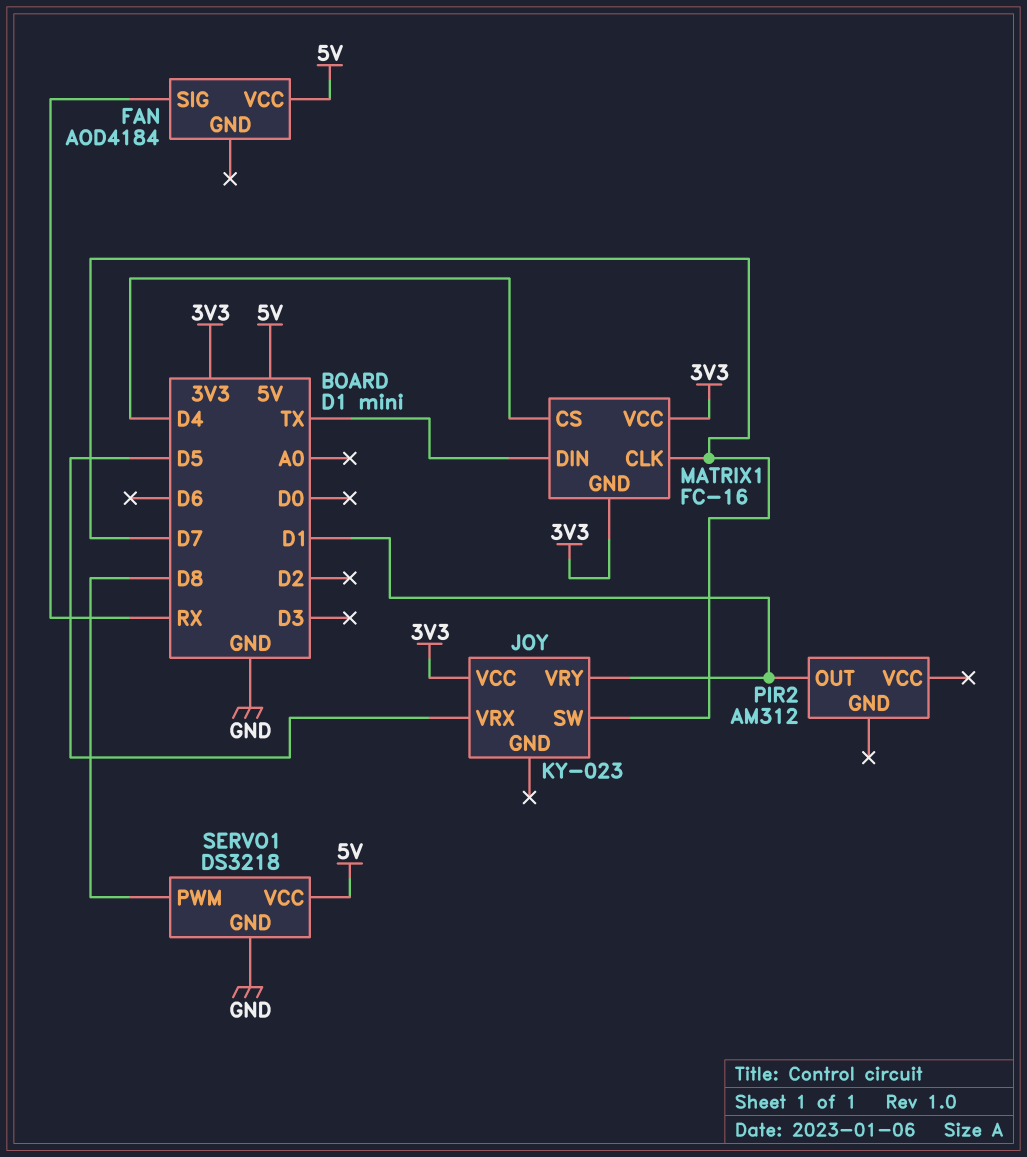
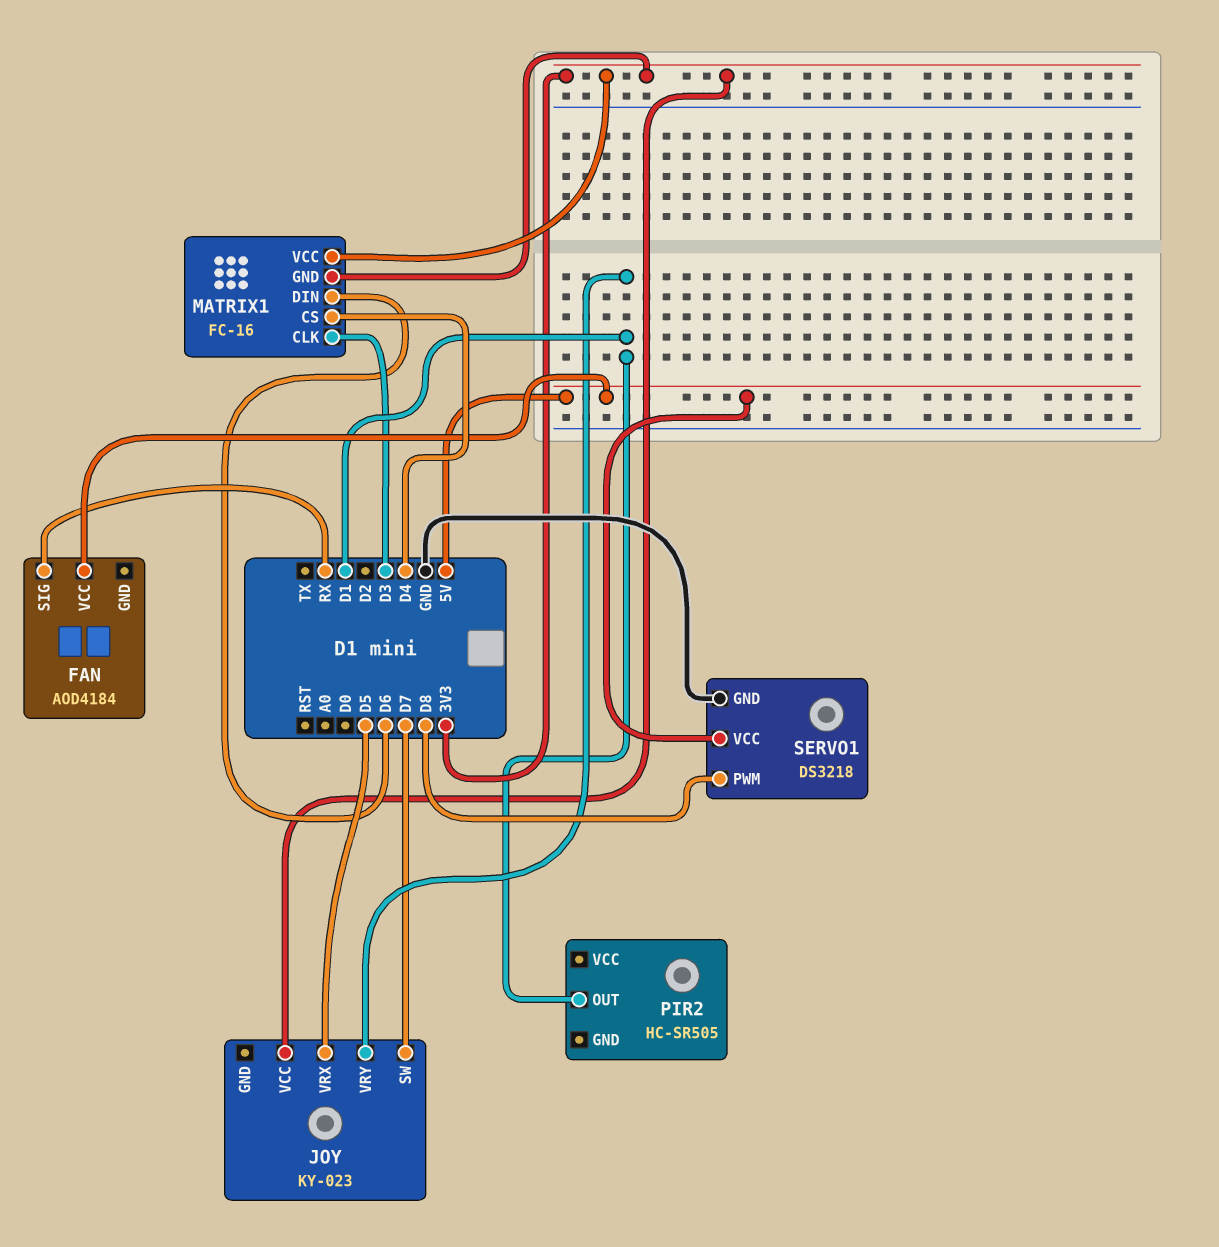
MATRIX1 pin CLK: D7 -> D3
MATRIX1 pin DIN: TX -> D6
PIR2: AM312 -> HC-SR505

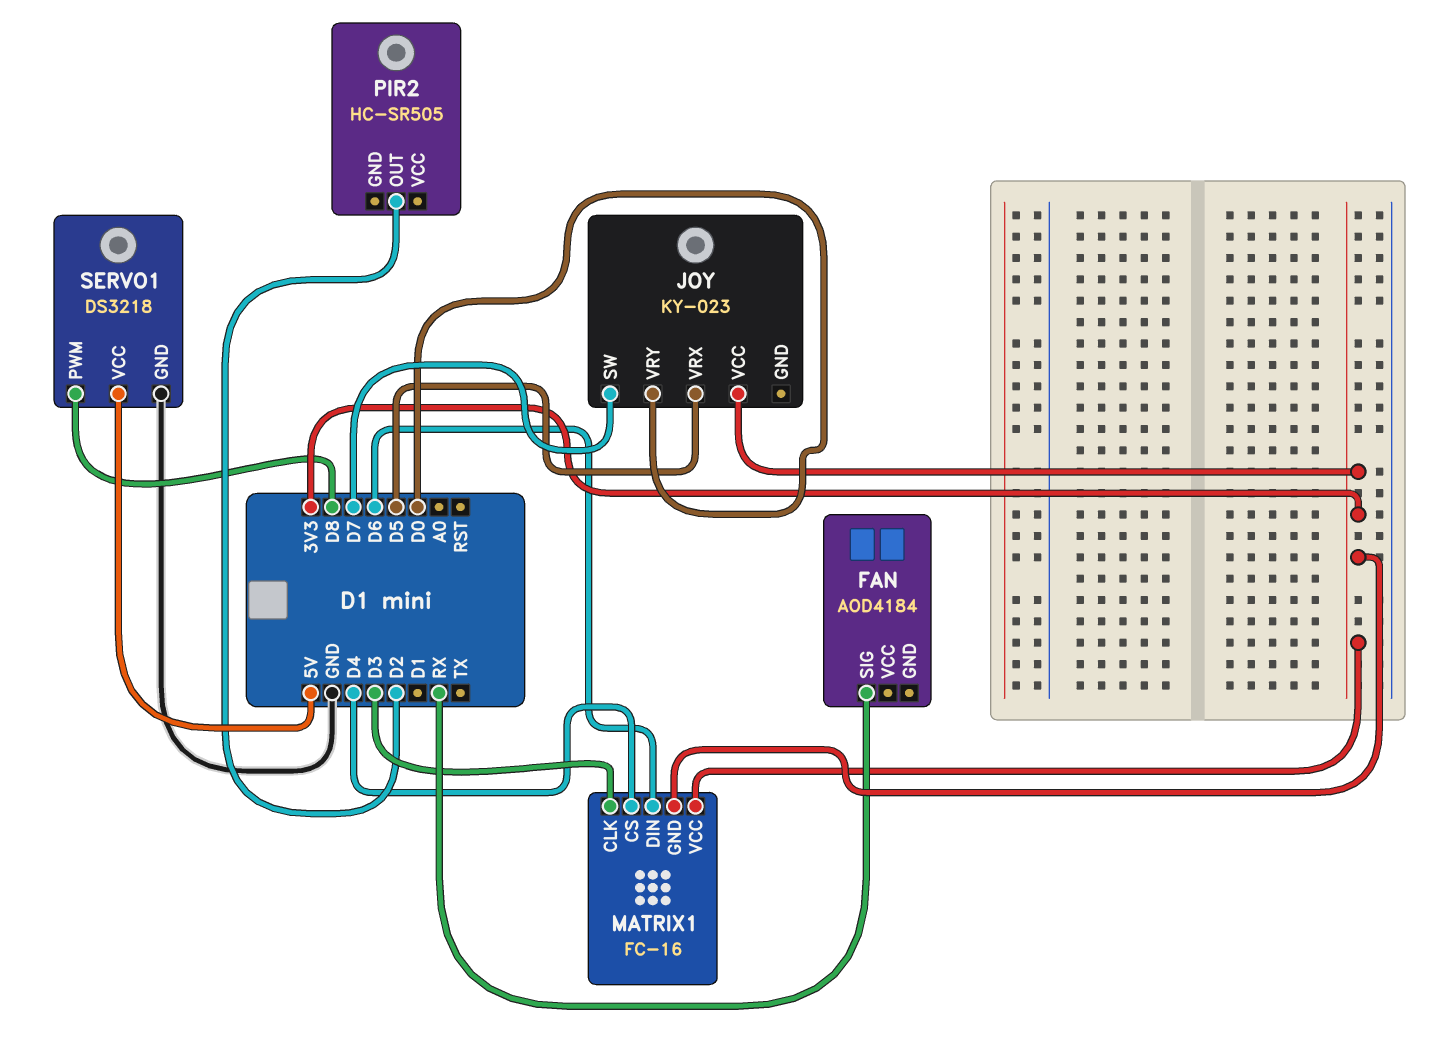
FAN pin VCC: 5V -> none
JOY pin VRY: D1 -> D0
PIR2 pin OUT: D1 -> D2

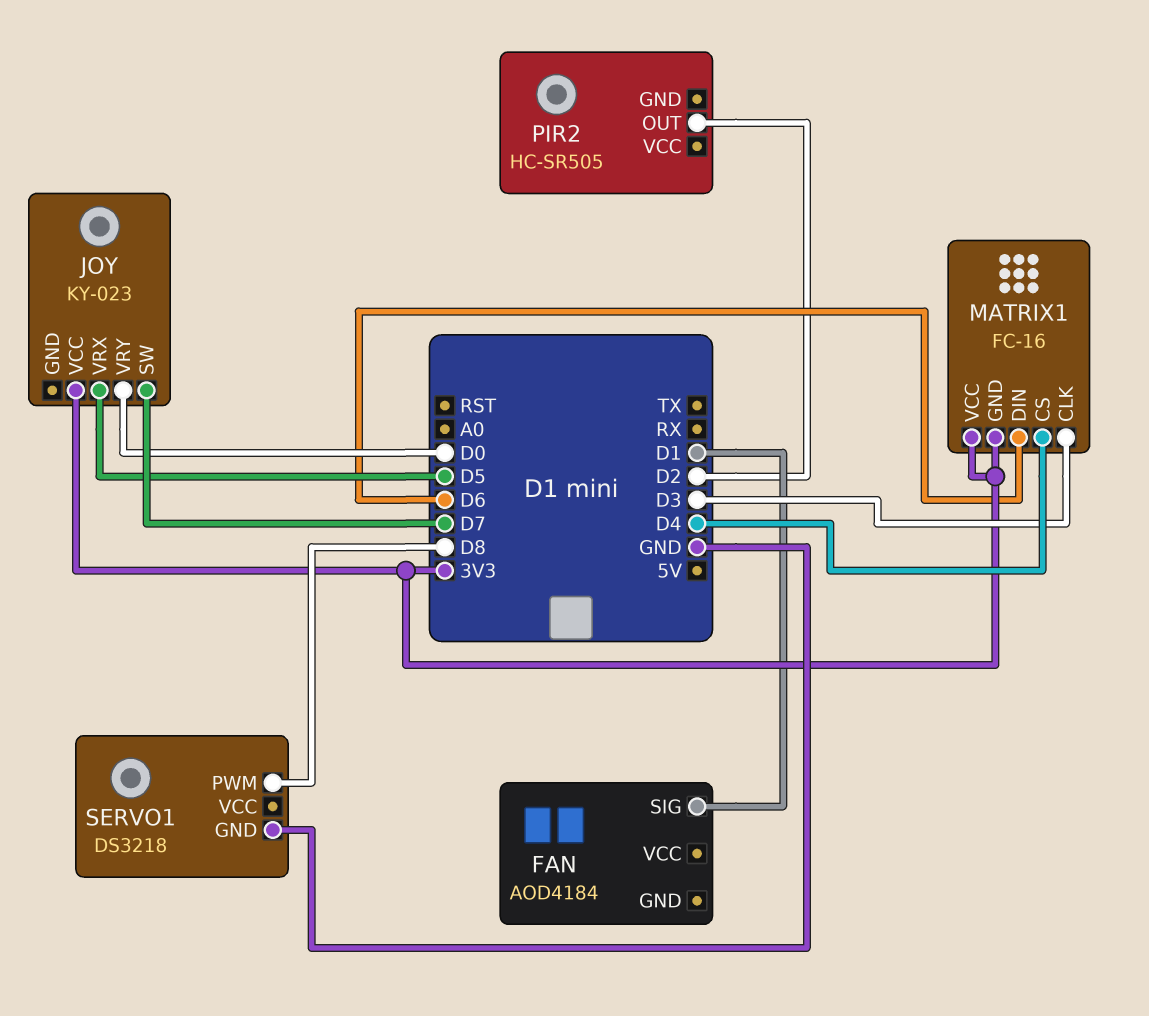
FAN pin SIG: RX -> D1
SERVO1 pin VCC: 5V -> none

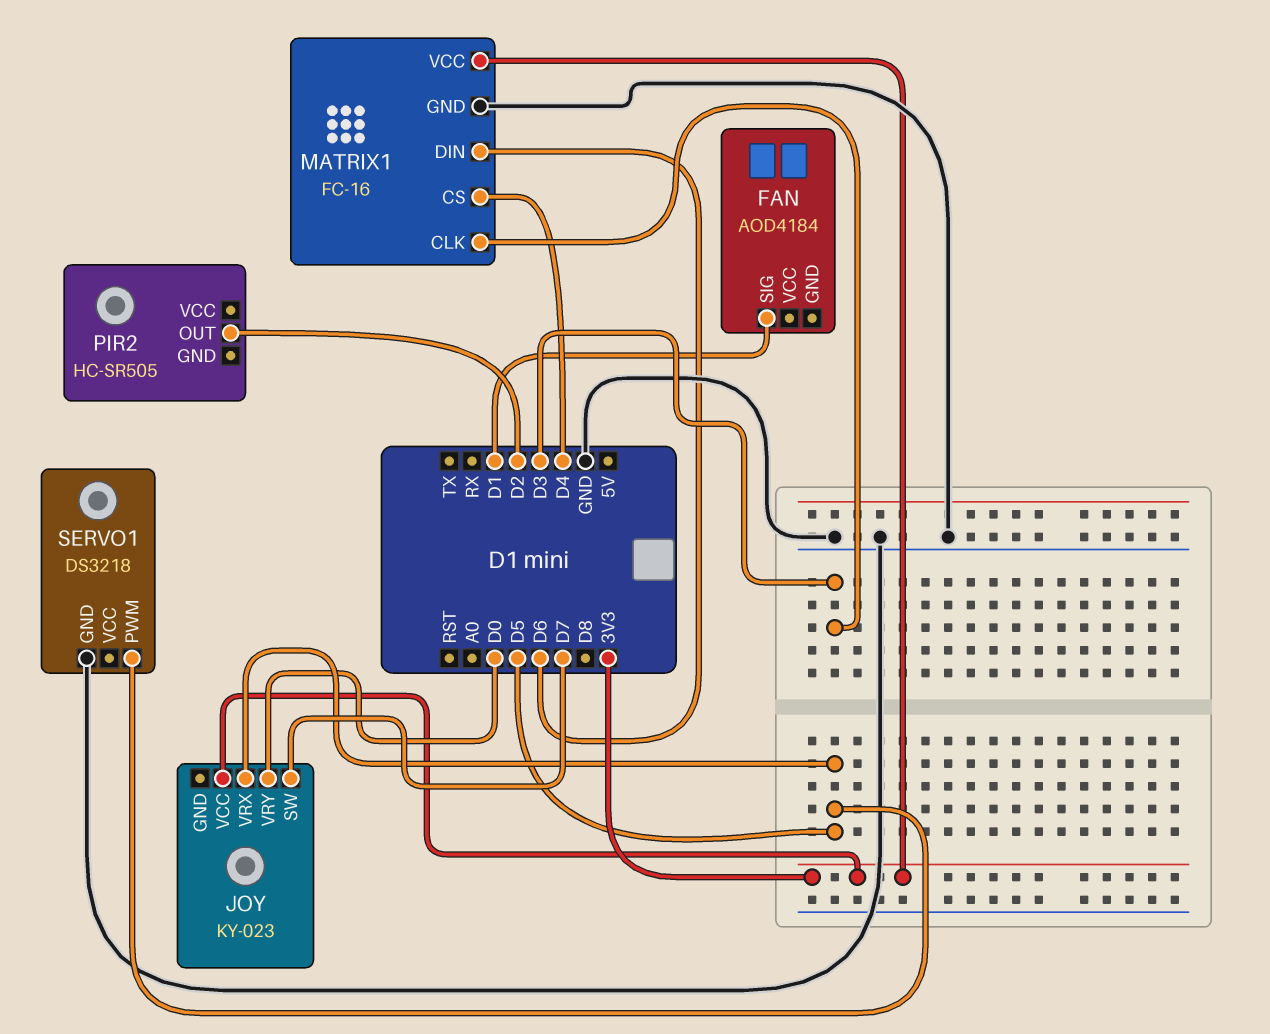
MATRIX1 pin GND: 3V3 -> GND
SERVO1 pin PWM: D8 -> D5

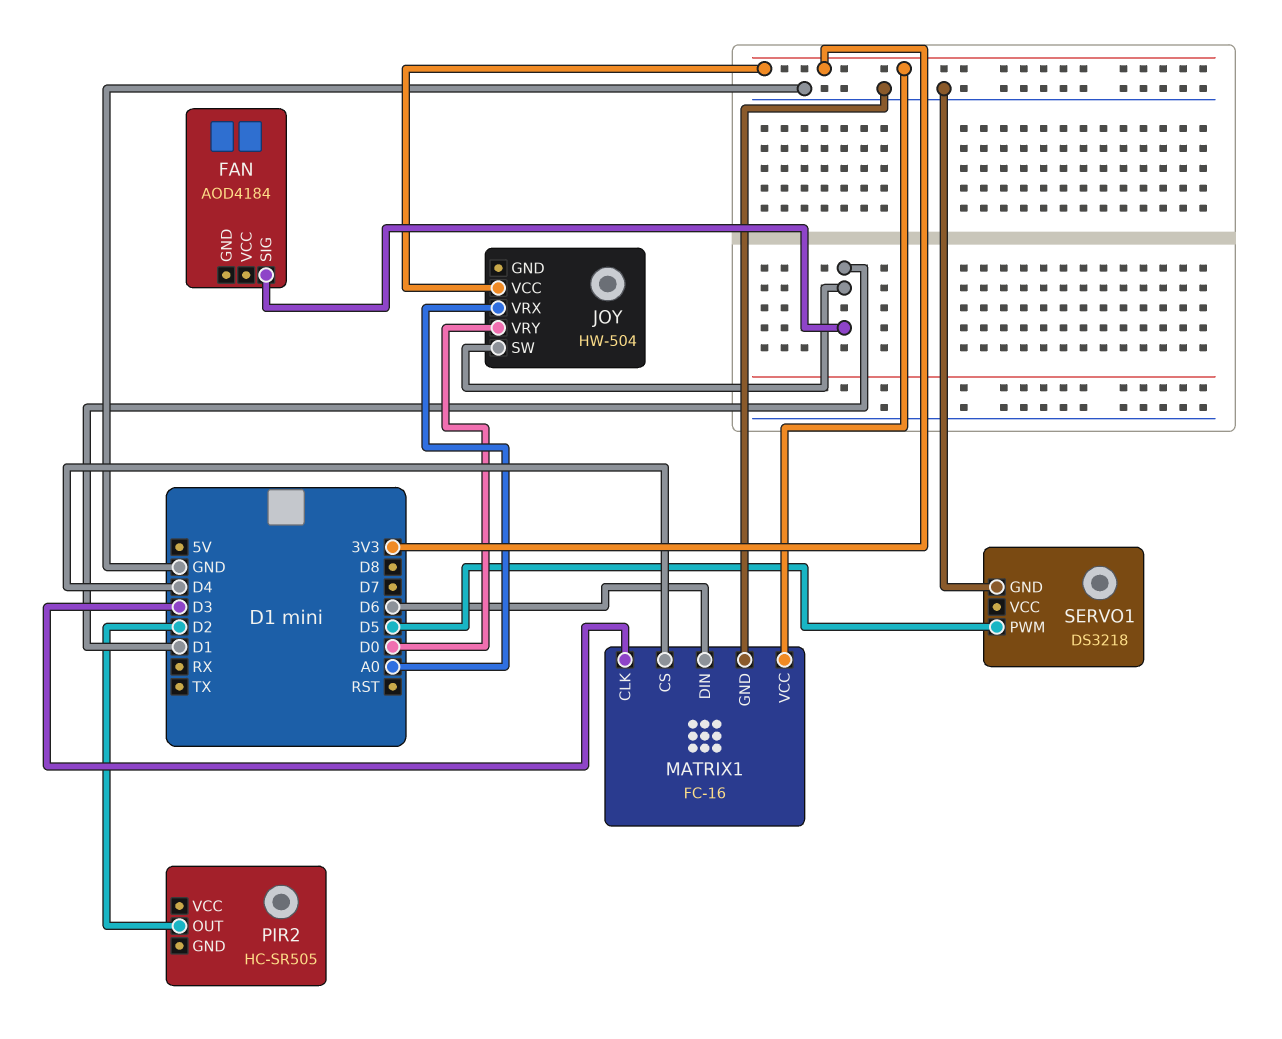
JOY: KY-023 -> HW-504
JOY pin SW: D7 -> D1
JOY pin VRX: D5 -> A0

